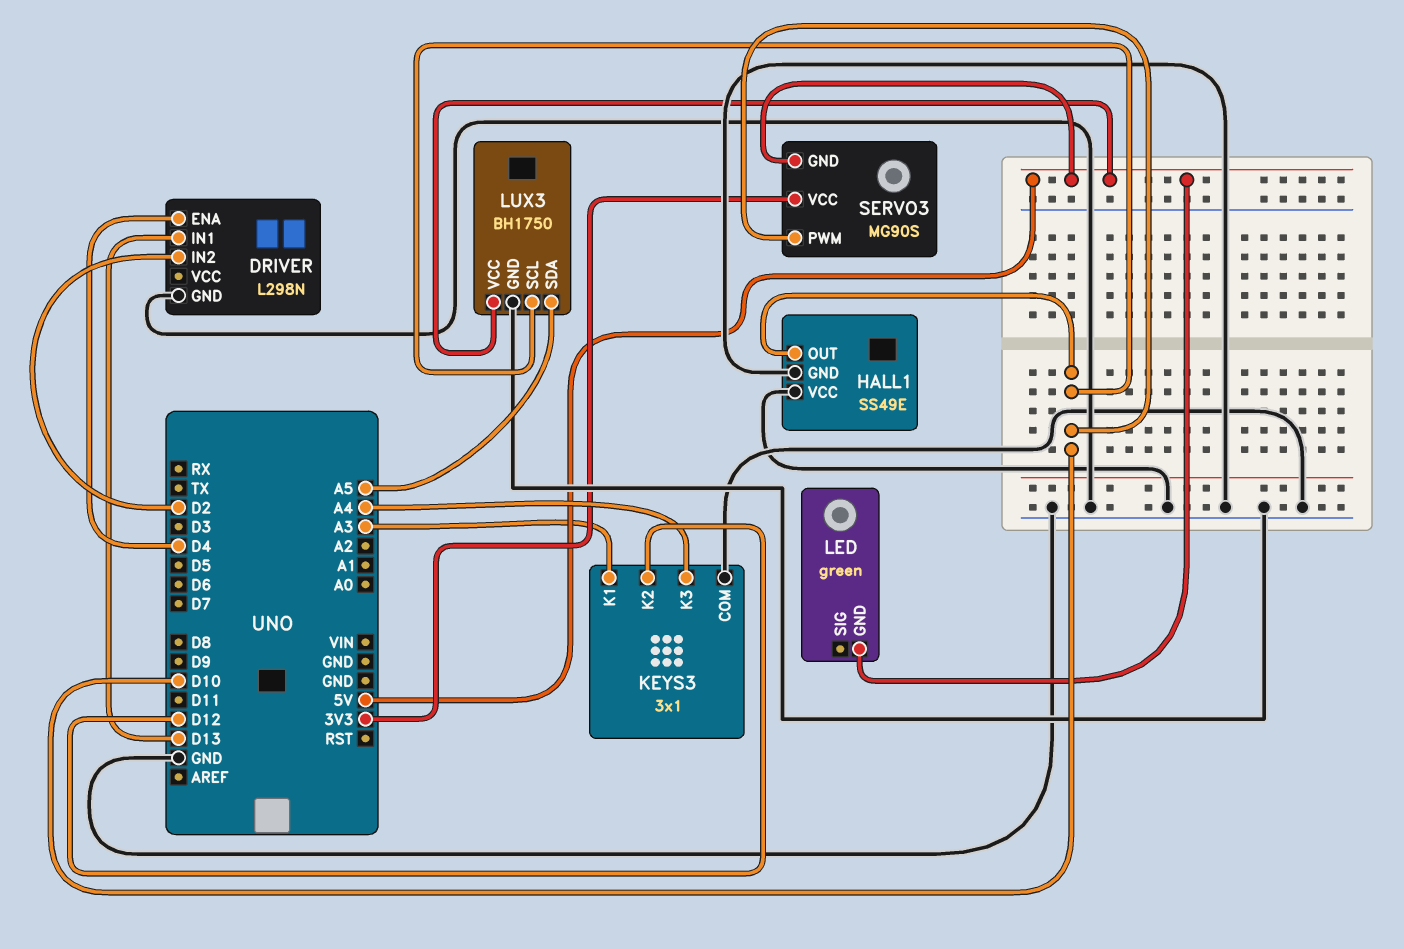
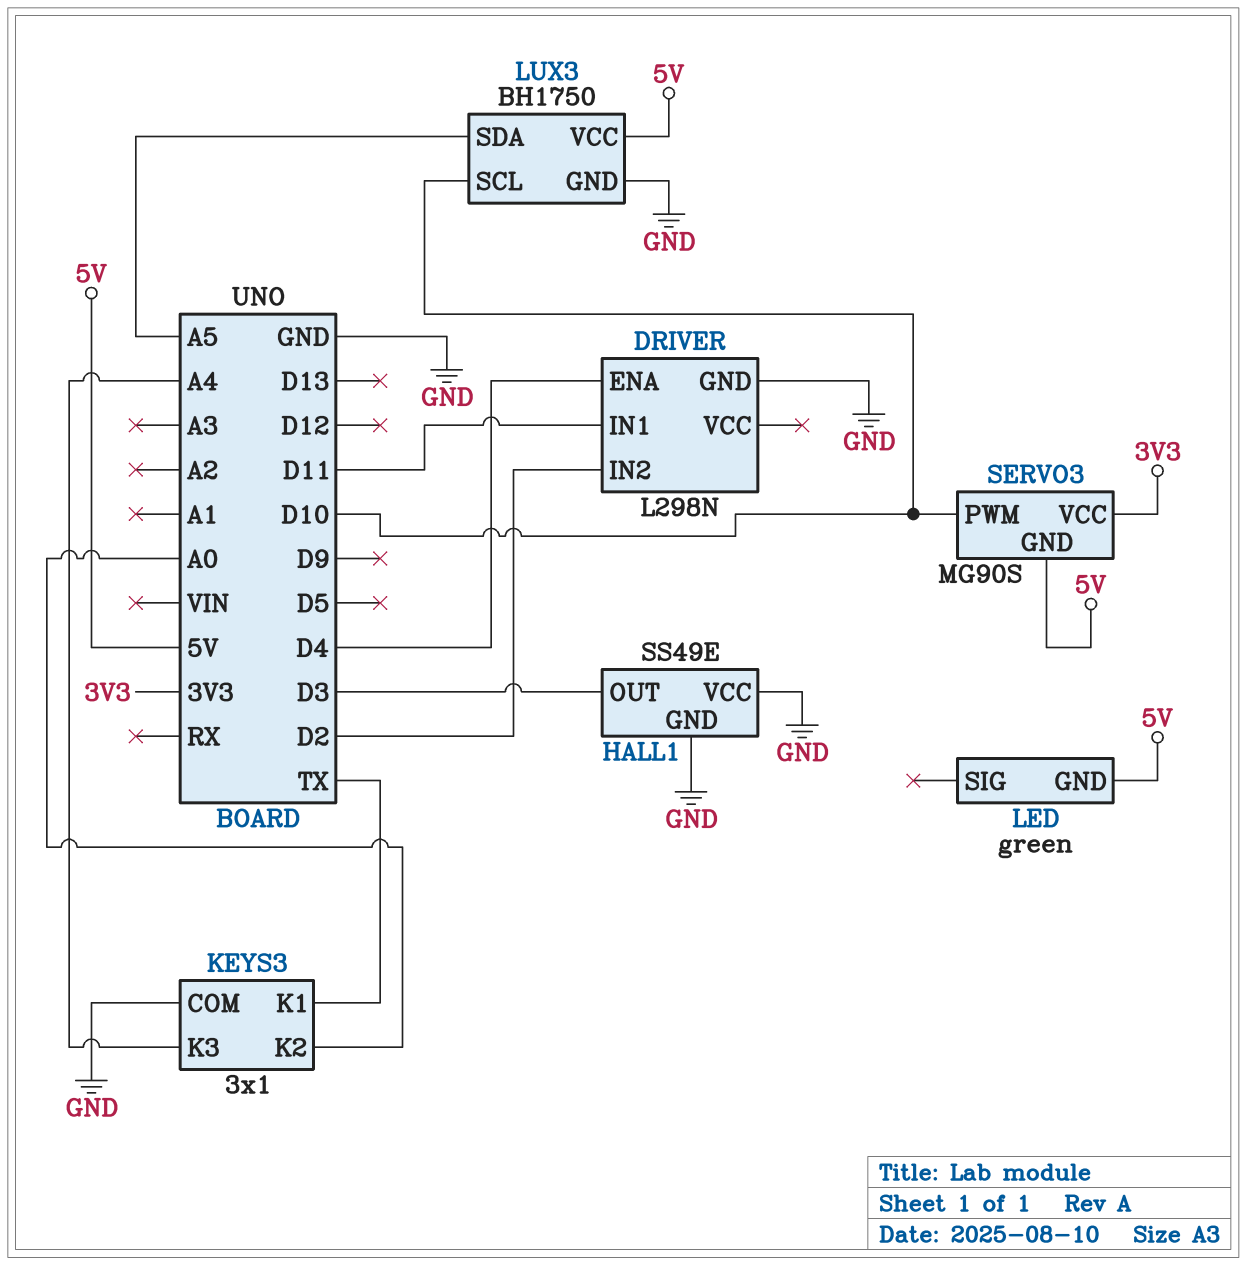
DRIVER pin IN1: D13 -> D11
HALL1 pin OUT: D10 -> D3
KEYS3 pin K1: A3 -> TX
KEYS3 pin K2: D12 -> A0

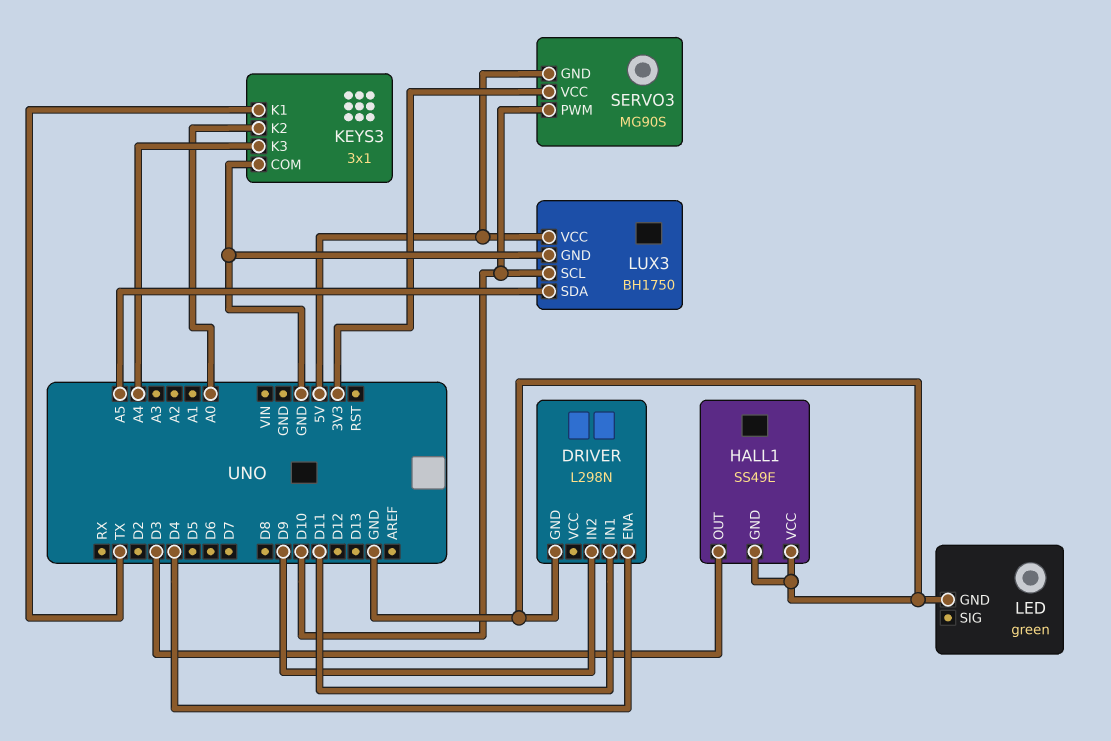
DRIVER pin IN2: D2 -> D9
LED pin GND: 5V -> GND

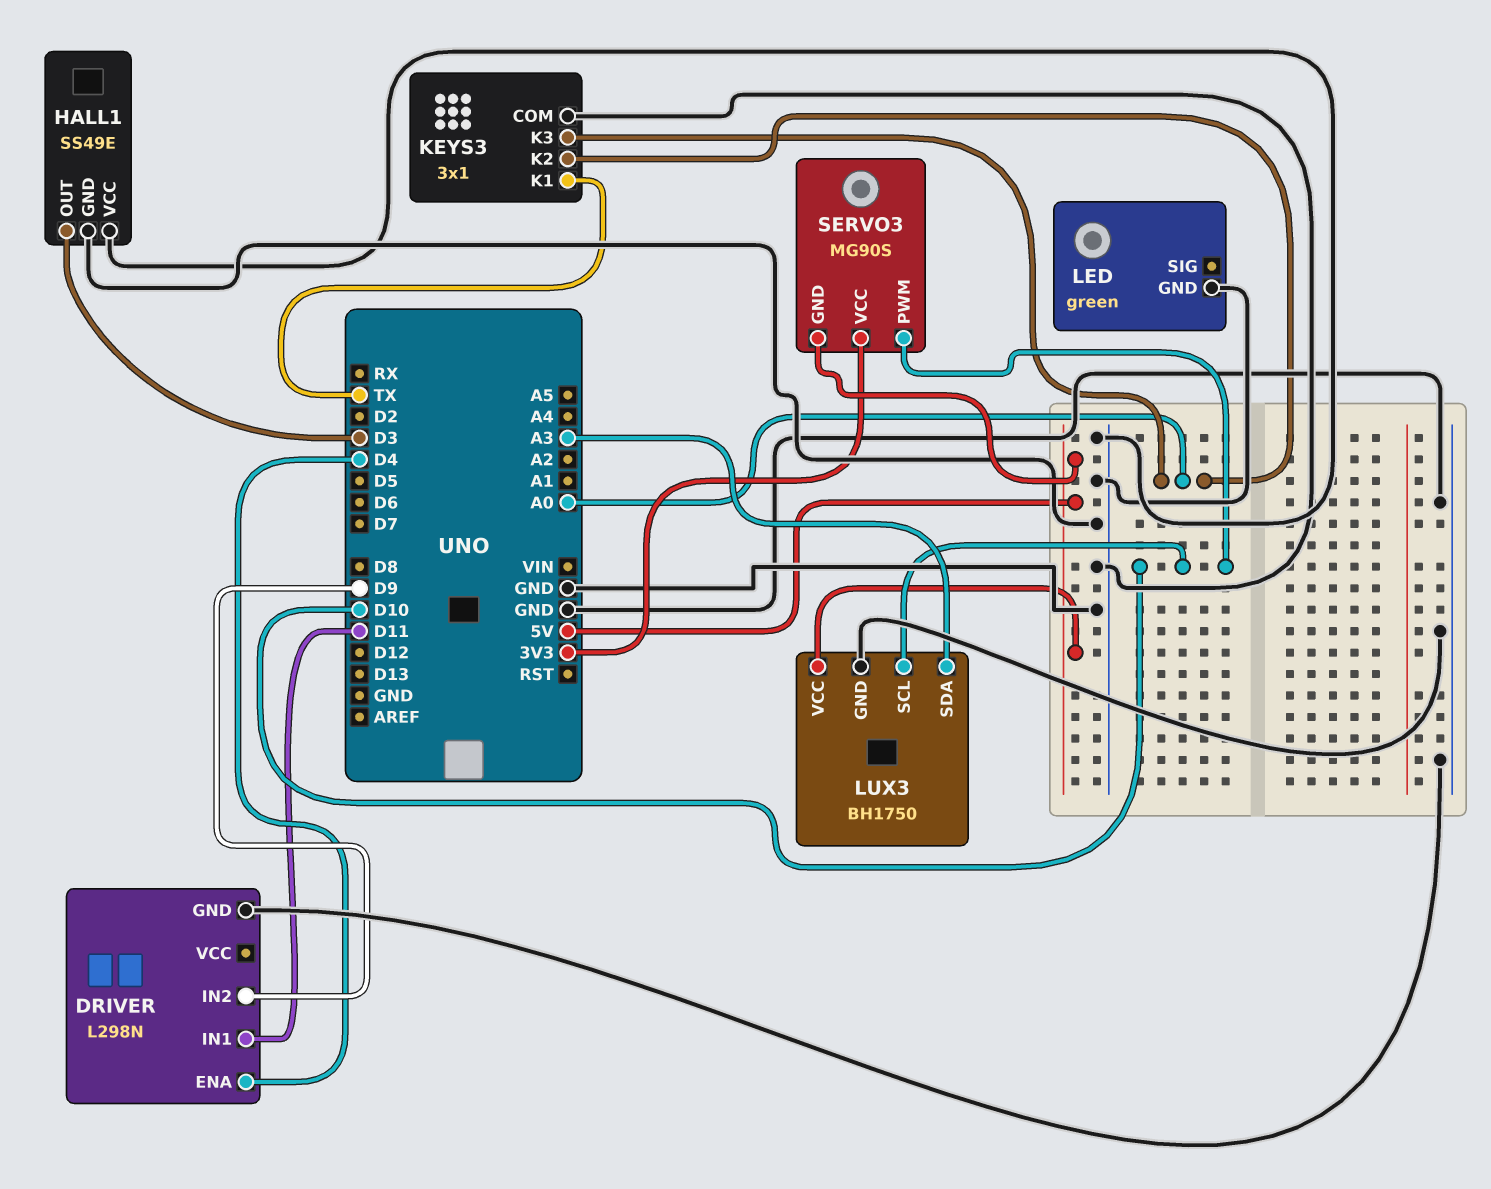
KEYS3 pin K3: A4 -> A0
LUX3 pin SDA: A5 -> A3

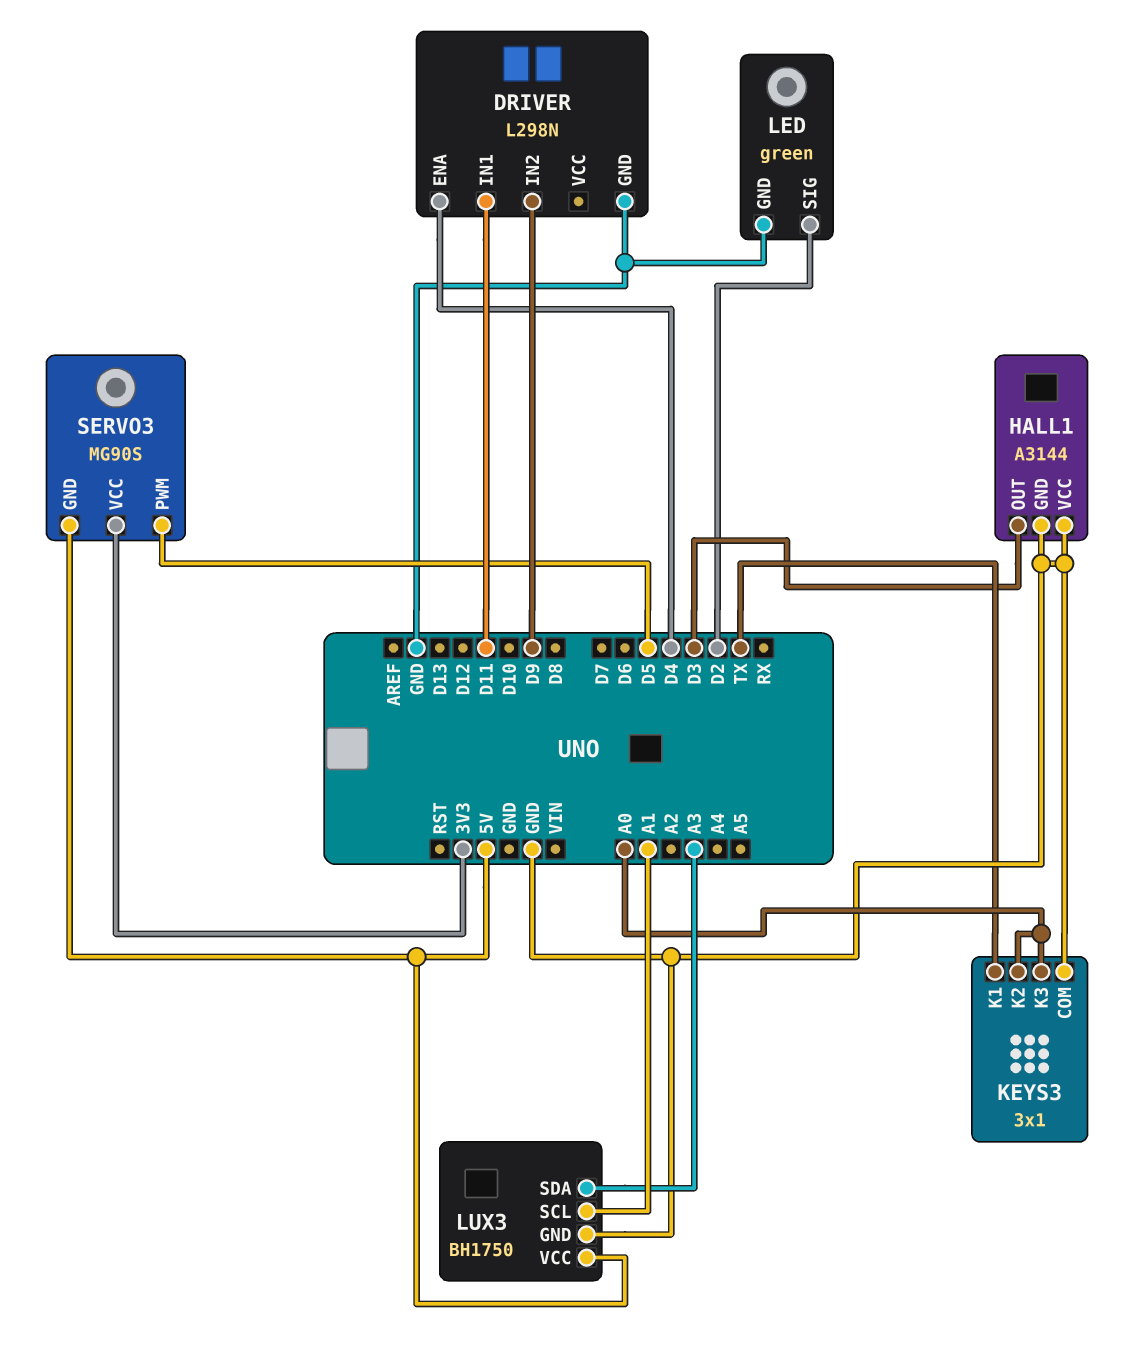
HALL1: SS49E -> A3144
LED pin SIG: none -> D2
LUX3 pin SCL: D10 -> A1
SERVO3 pin PWM: D10 -> D5

